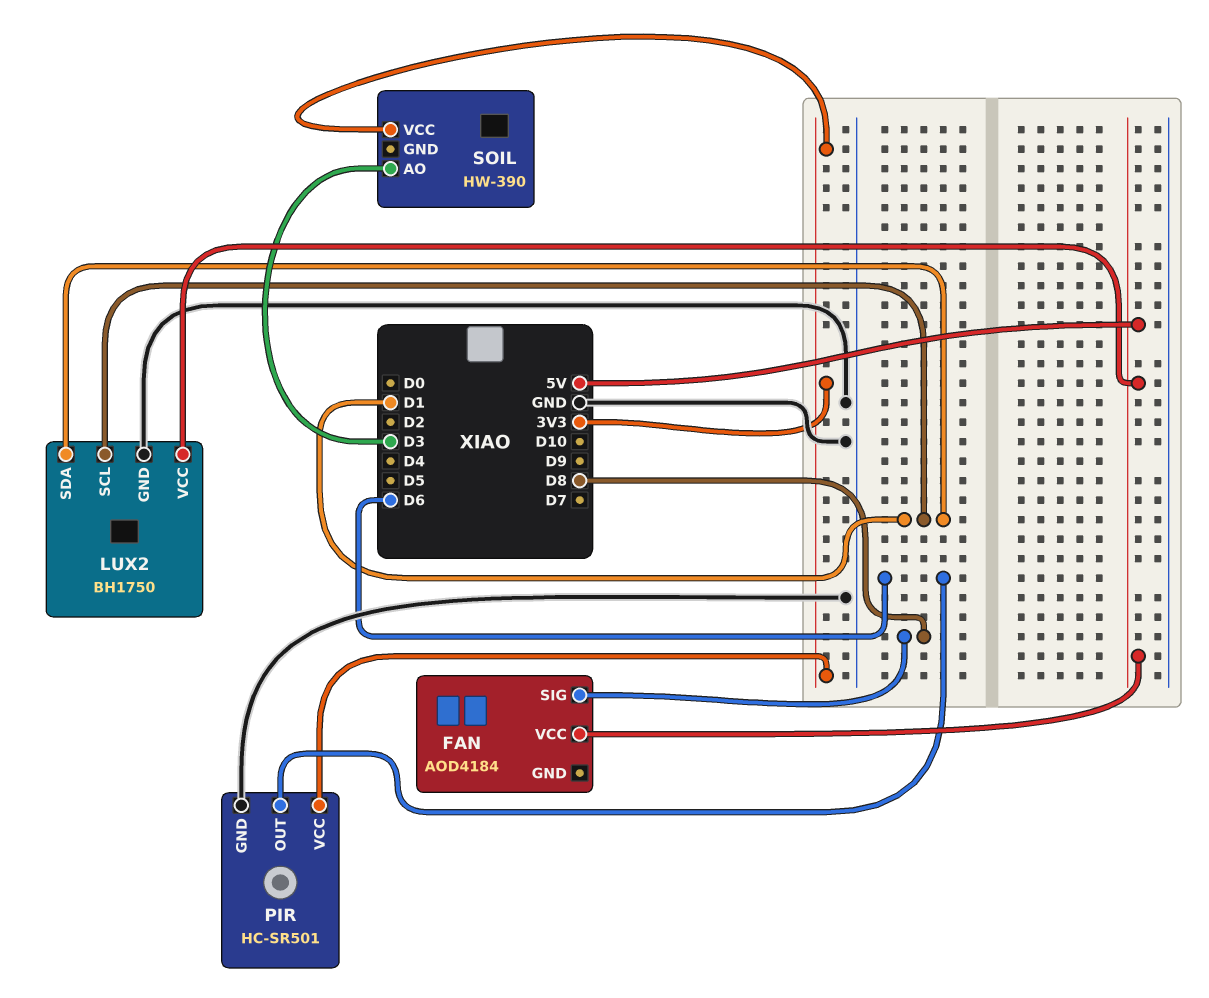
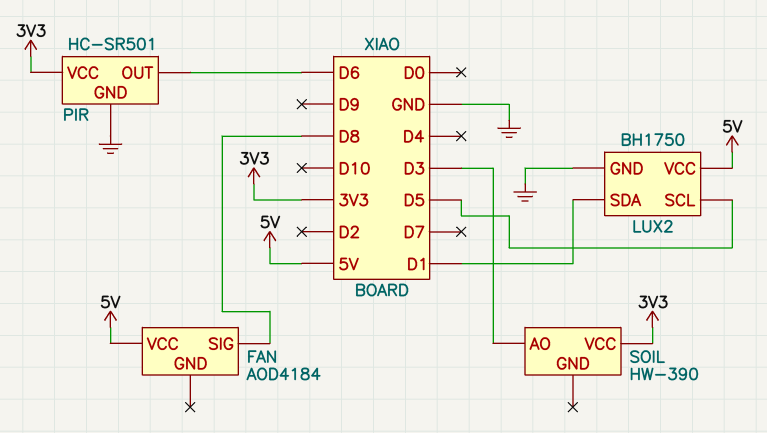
LUX2 pin SCL: D1 -> D5

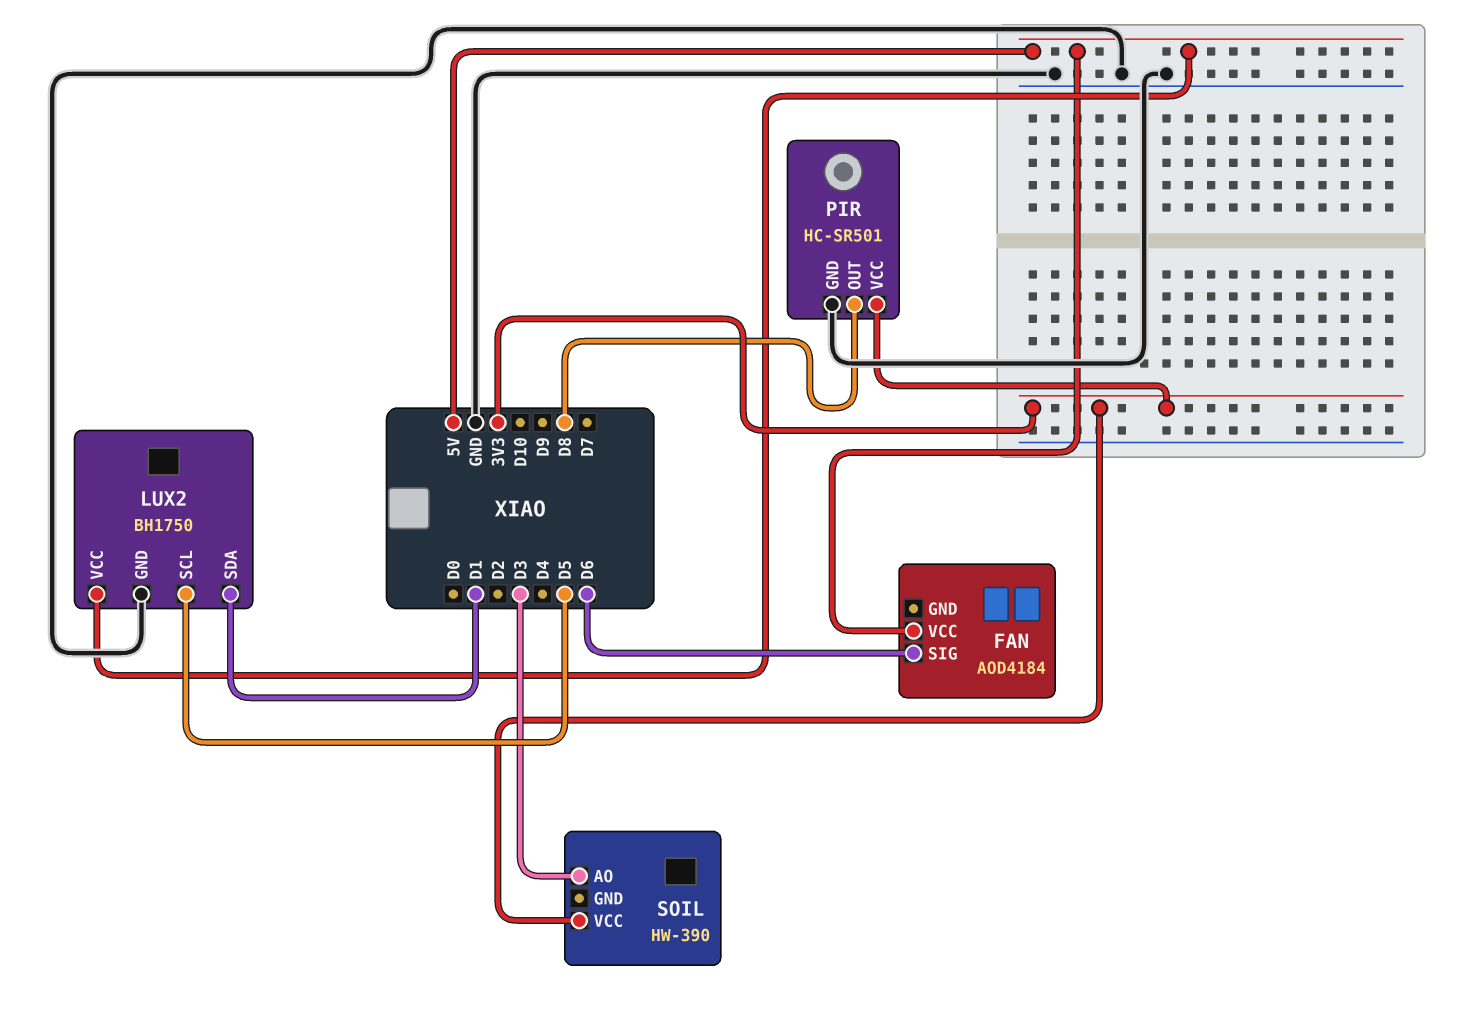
FAN pin SIG: D8 -> D6
PIR pin OUT: D6 -> D8

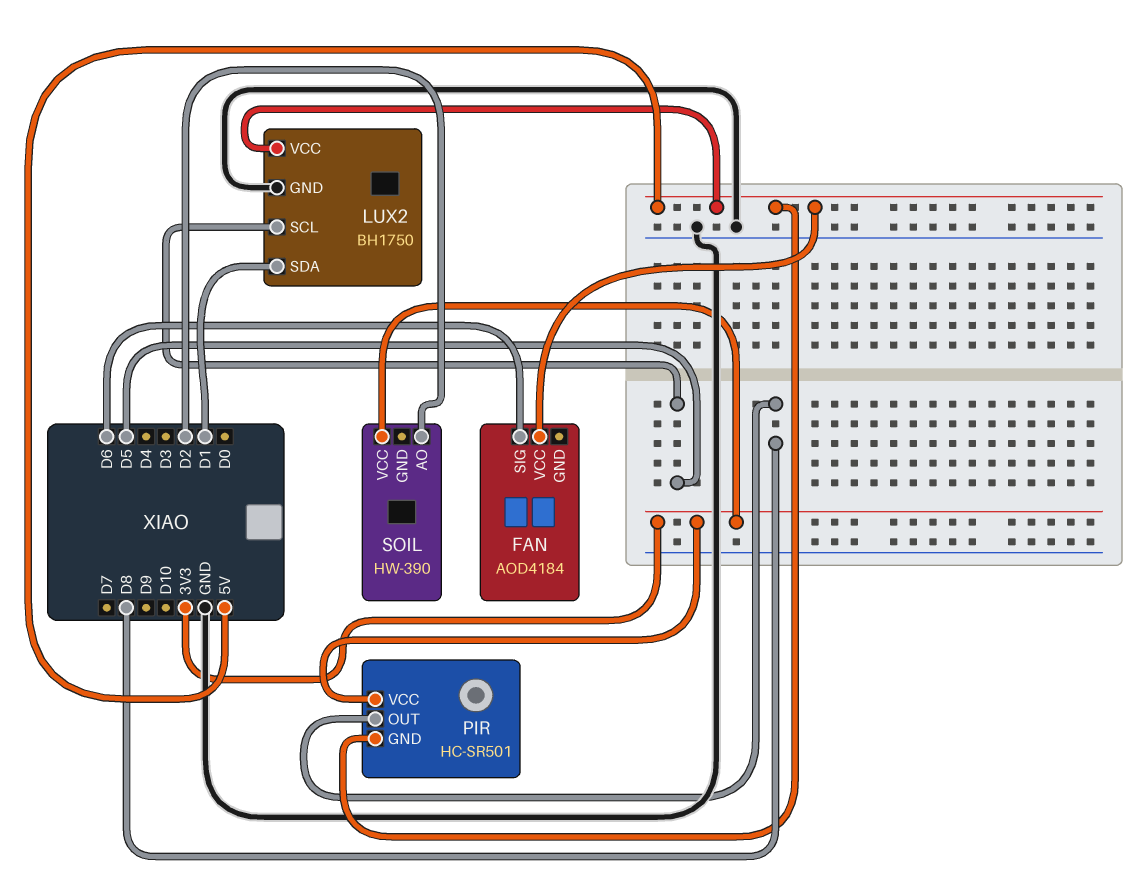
PIR pin GND: GND -> 5V
SOIL pin AO: D3 -> D2

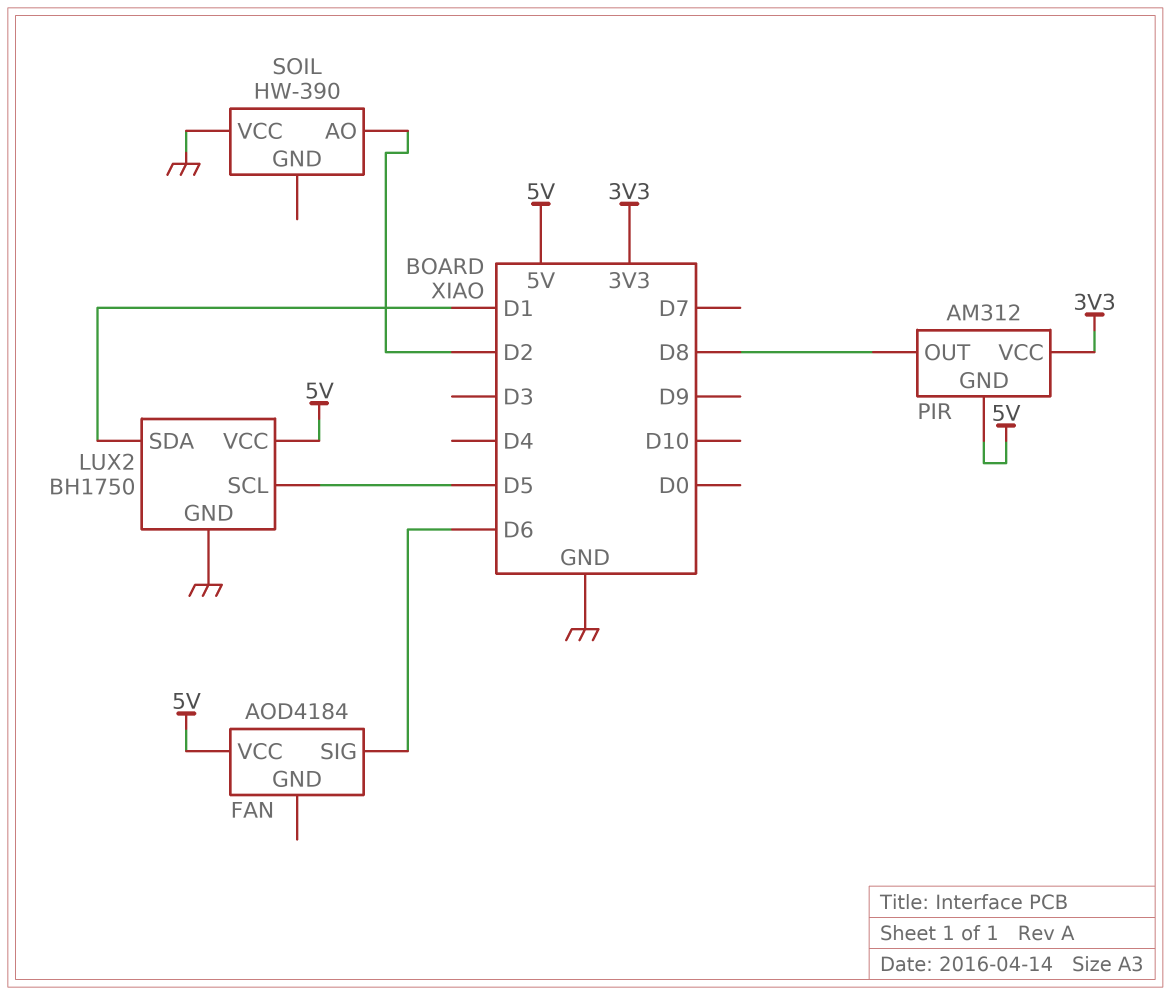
PIR: HC-SR501 -> AM312
SOIL pin VCC: 3V3 -> GND

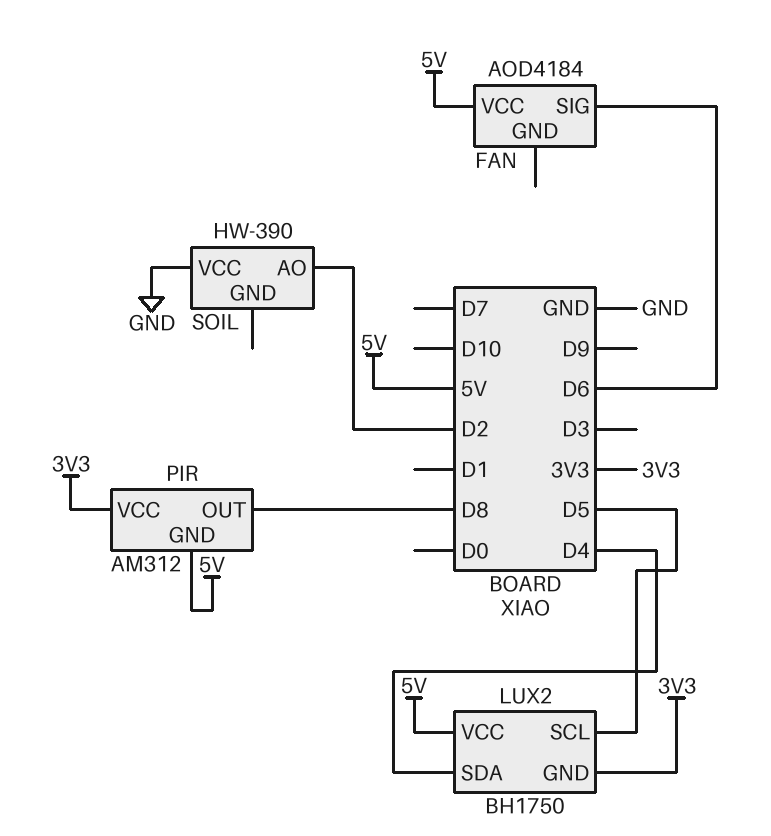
LUX2 pin GND: GND -> 3V3
LUX2 pin SDA: D1 -> D4

